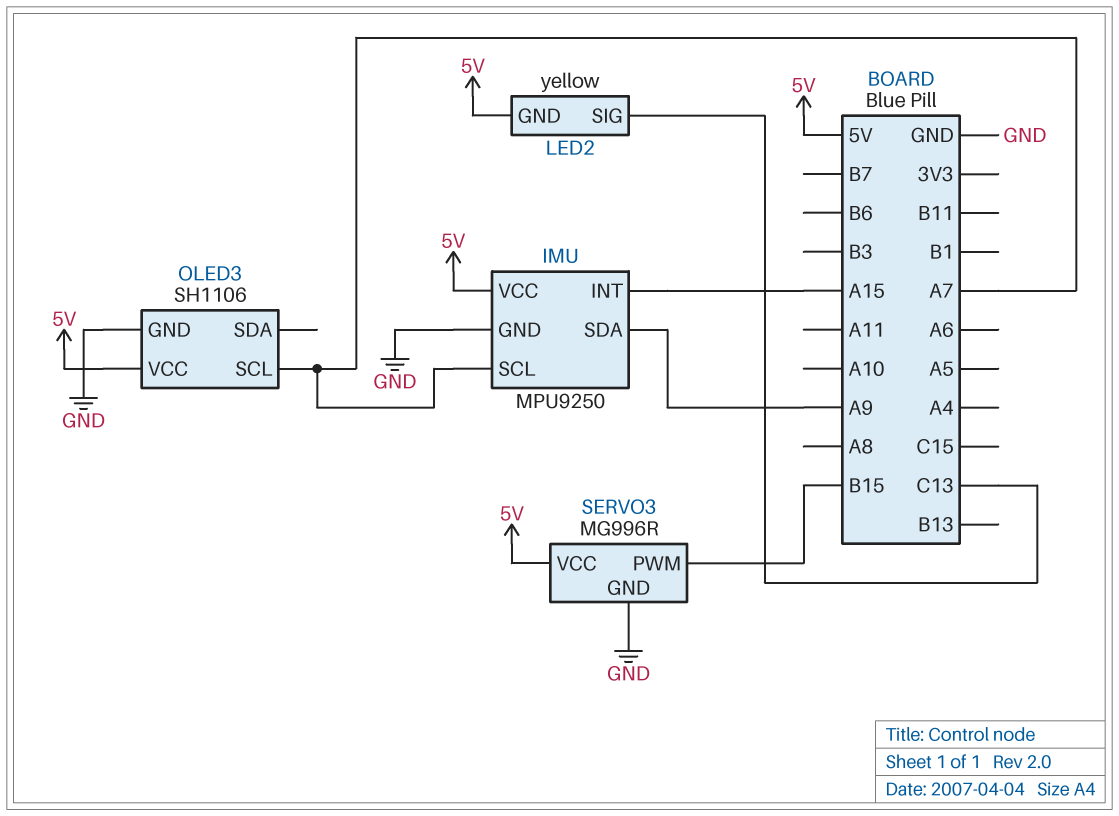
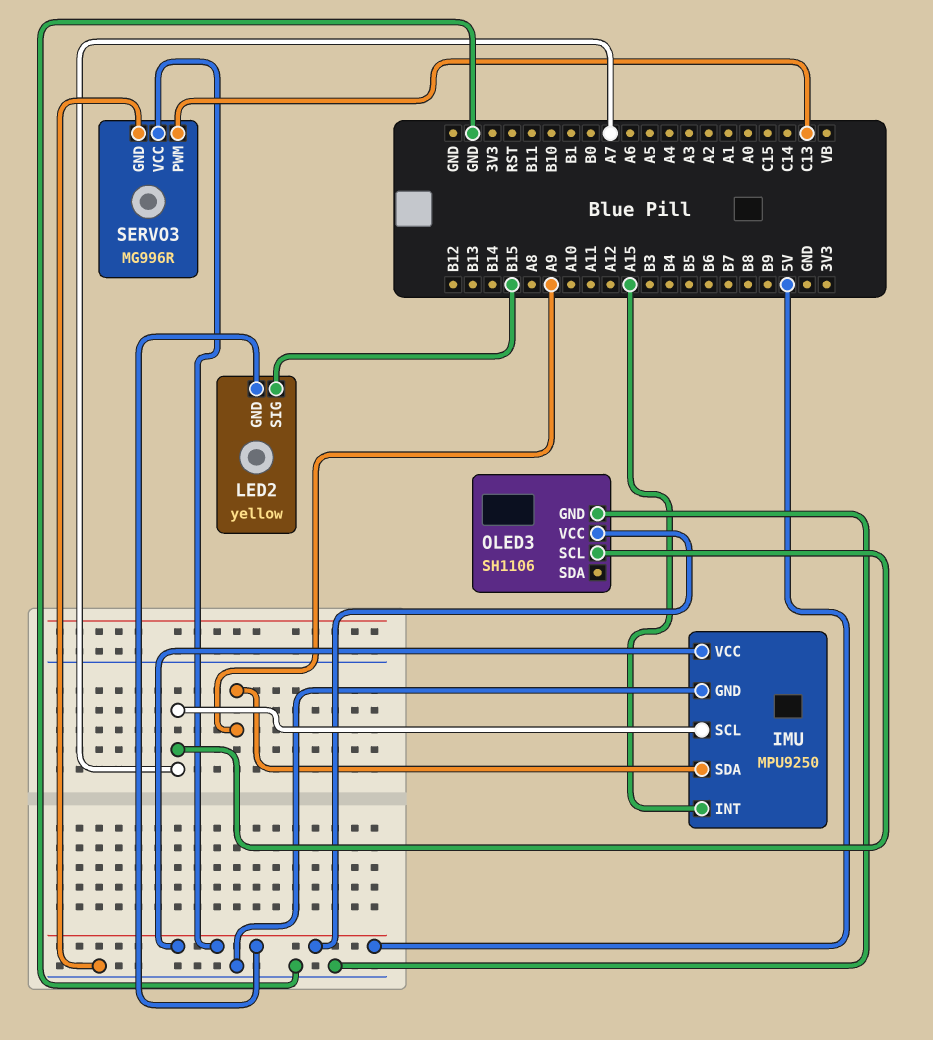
LED2 pin SIG: C13 -> B15
SERVO3 pin PWM: B15 -> C13

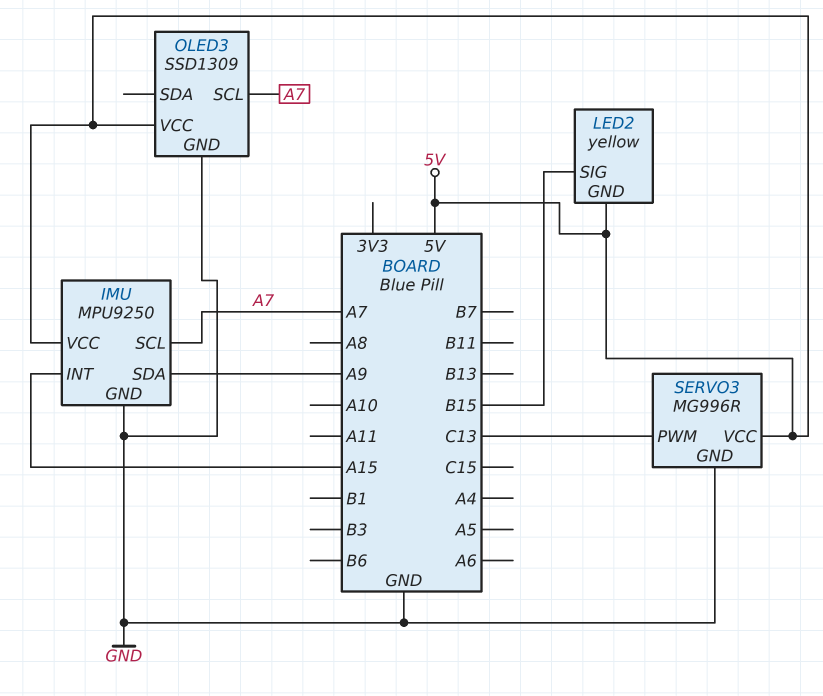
OLED3: SH1106 -> SSD1309

